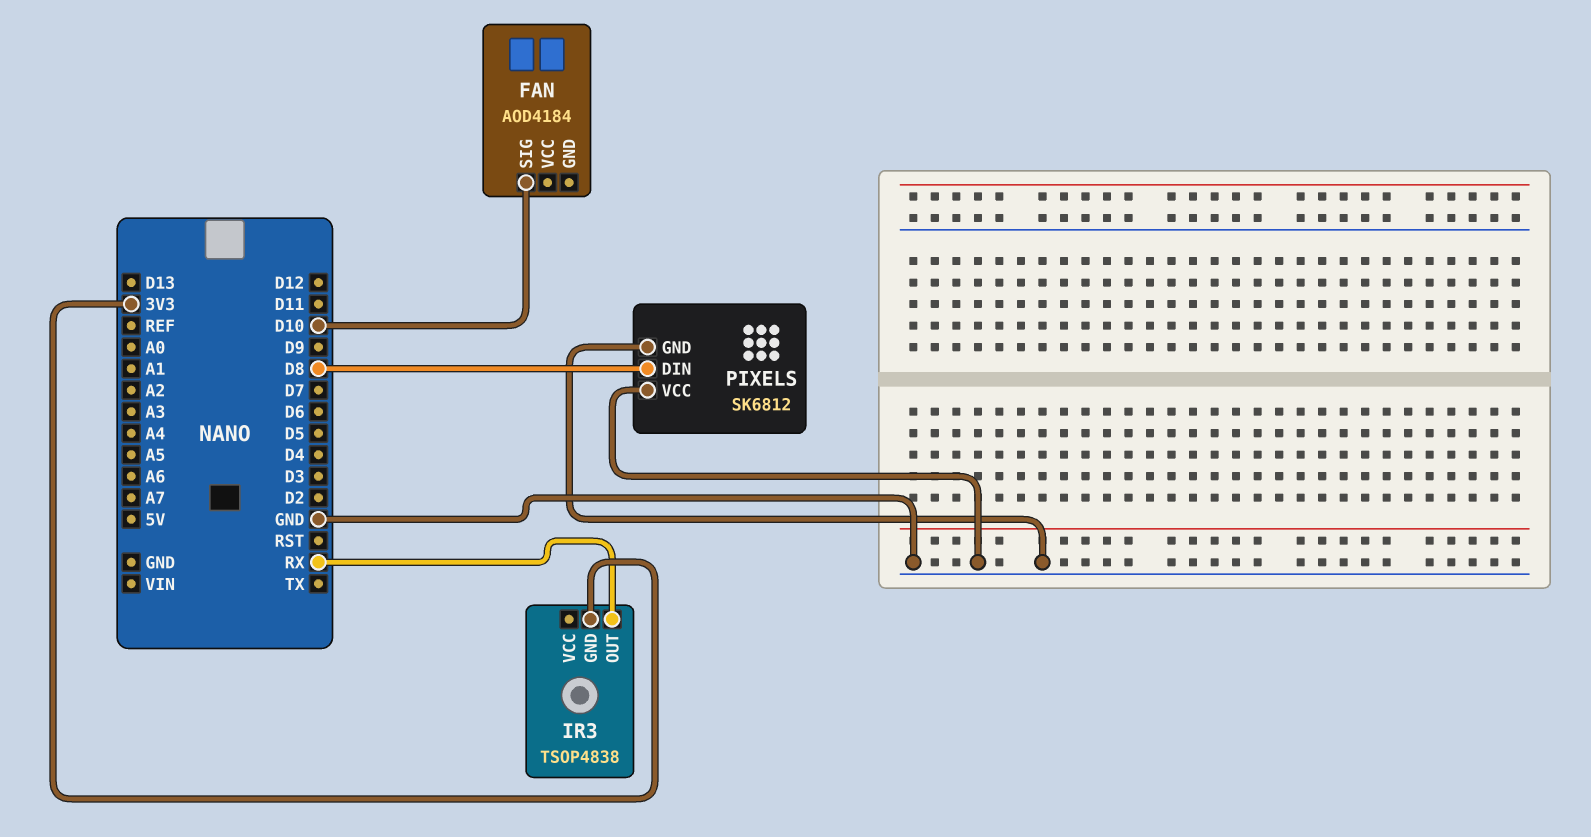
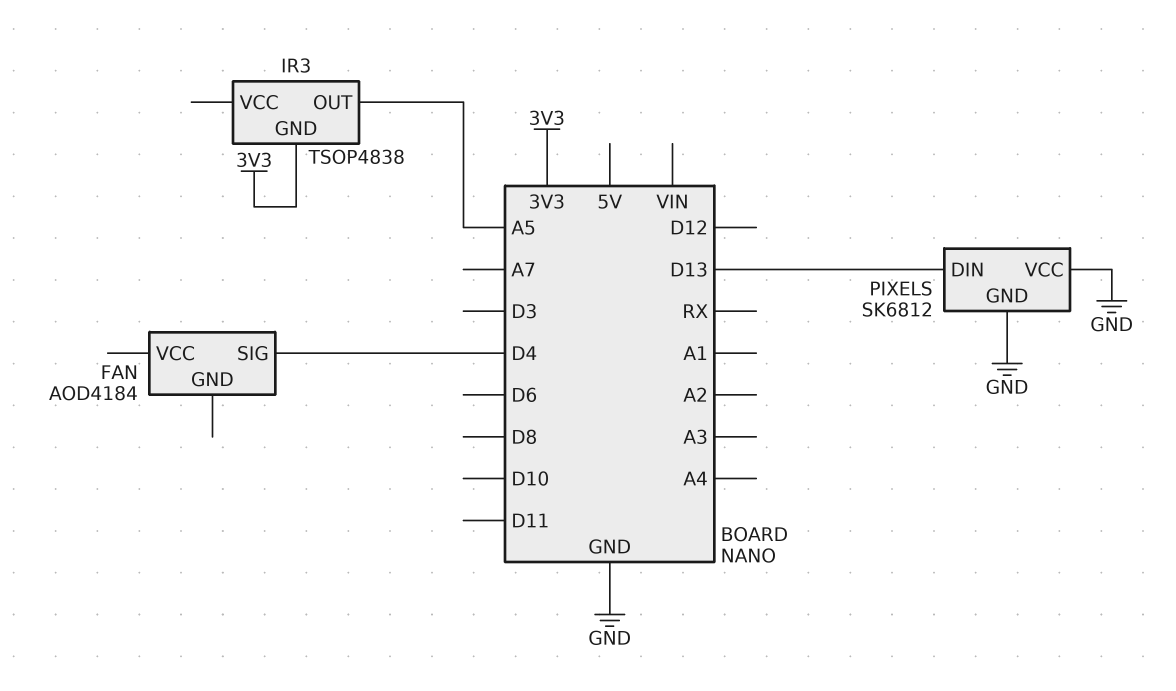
FAN pin SIG: D10 -> D4
IR3 pin OUT: RX -> A5
PIXELS pin DIN: D8 -> D13

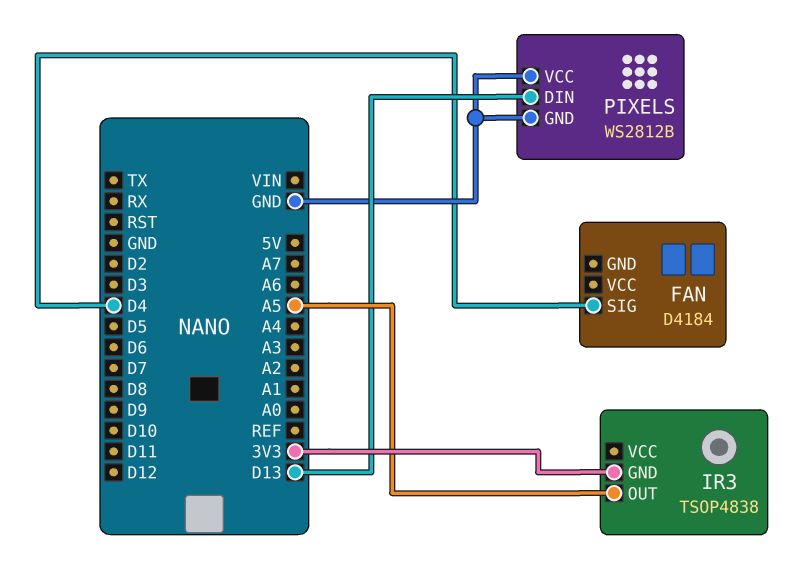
FAN: AOD4184 -> D4184
PIXELS: SK6812 -> WS2812B

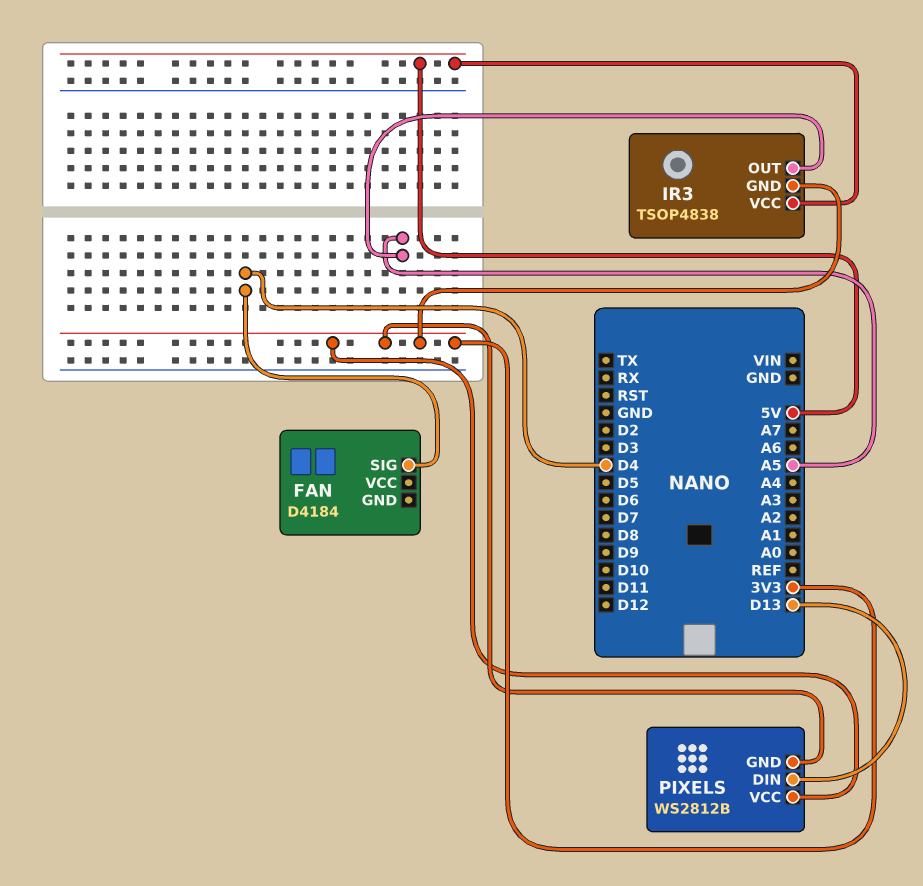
IR3 pin VCC: none -> 5V
PIXELS pin GND: GND -> 3V3
PIXELS pin VCC: GND -> 3V3

